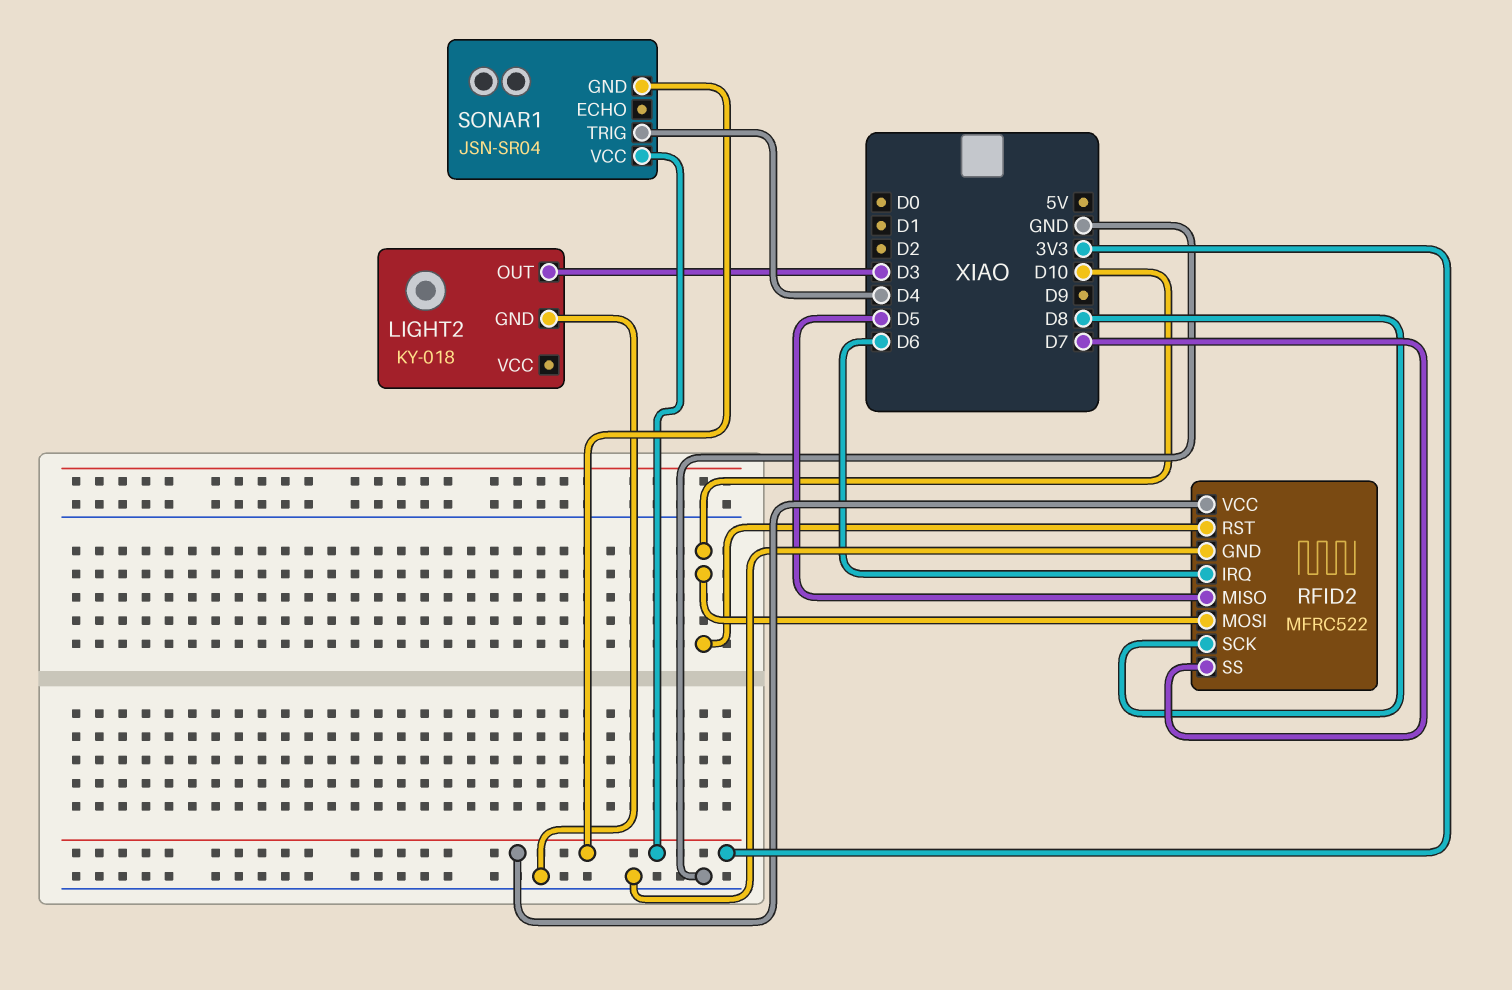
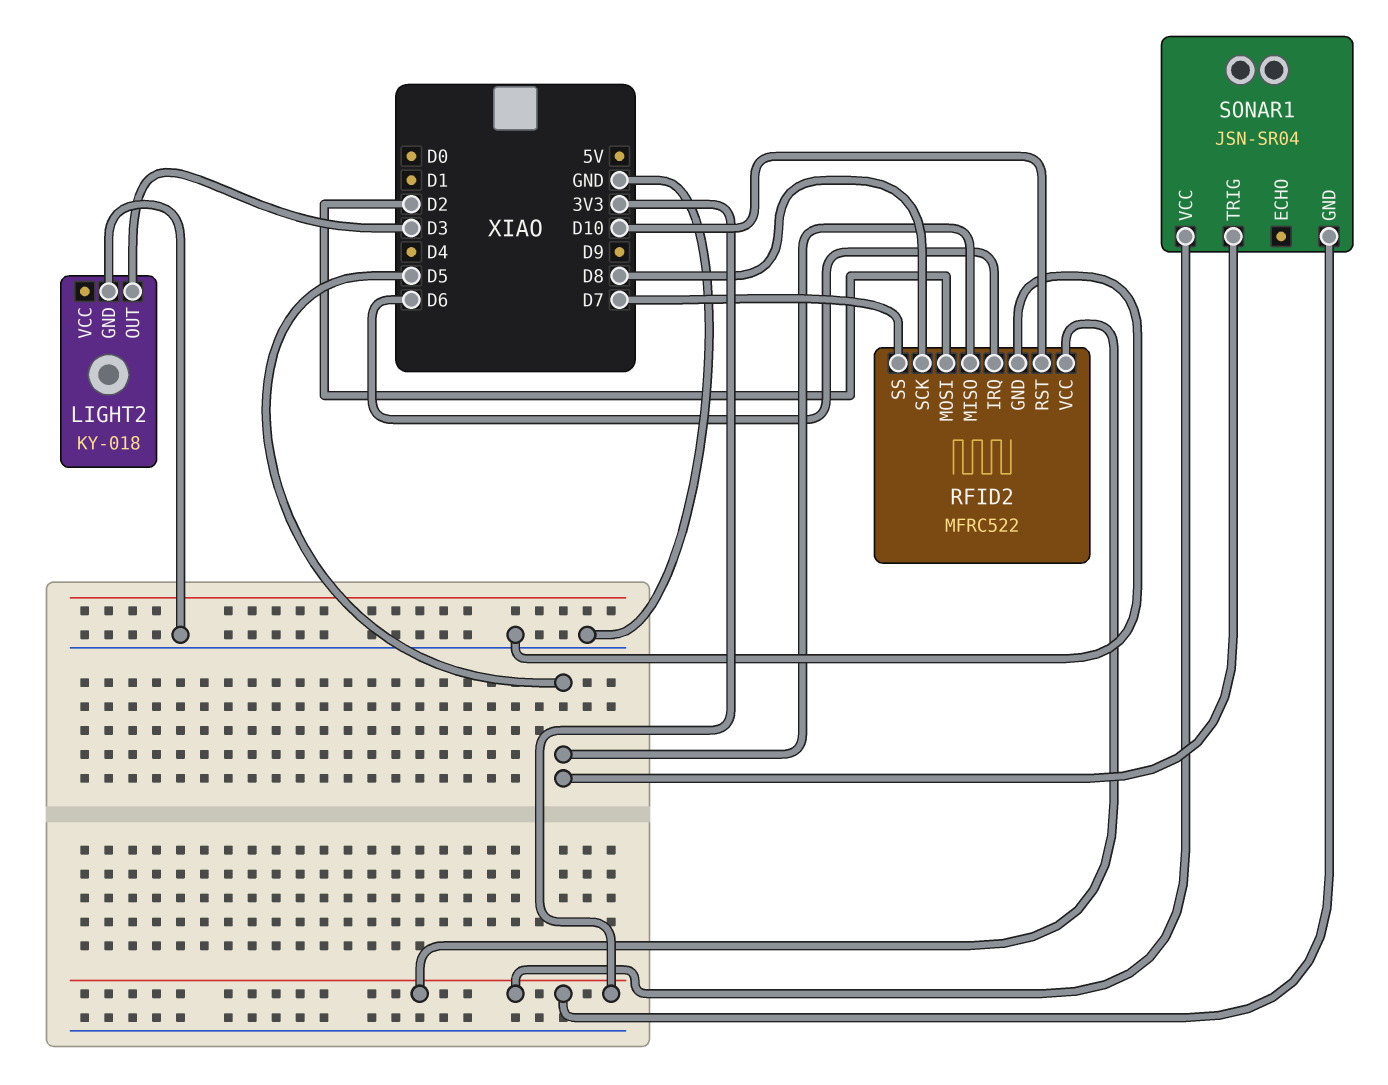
RFID2 pin MOSI: D10 -> D2
SONAR1 pin TRIG: D4 -> D5

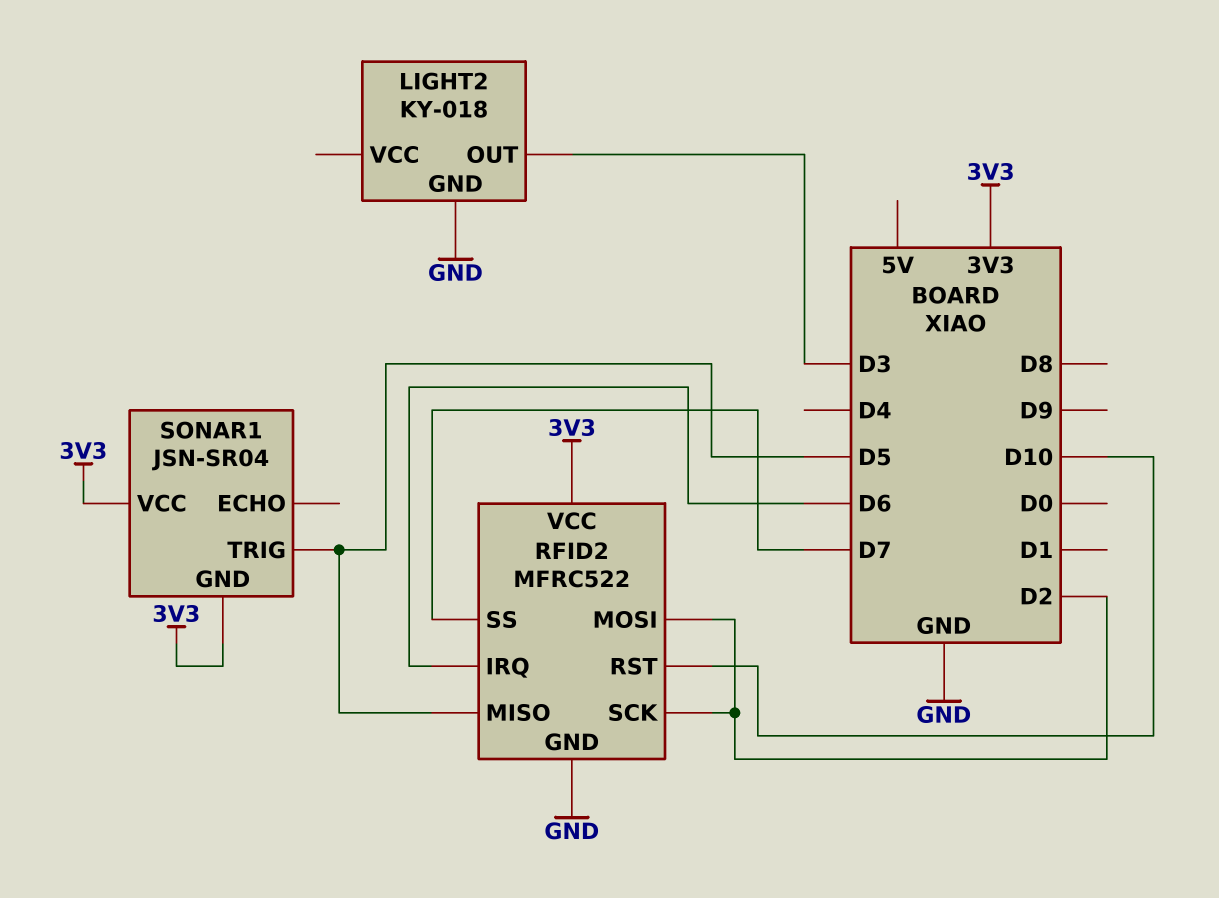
RFID2 pin SCK: D8 -> D2

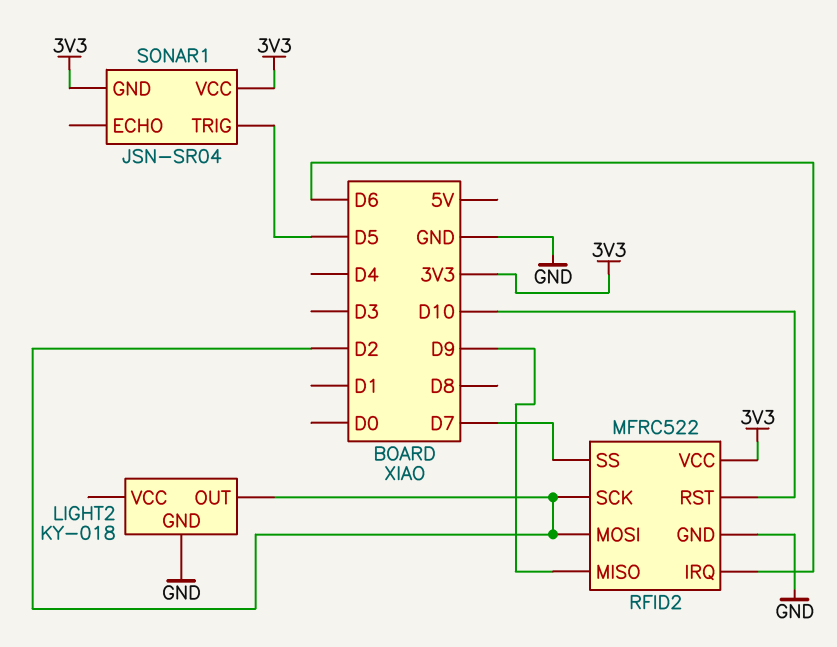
LIGHT2 pin OUT: D3 -> D2
RFID2 pin MISO: D5 -> D9

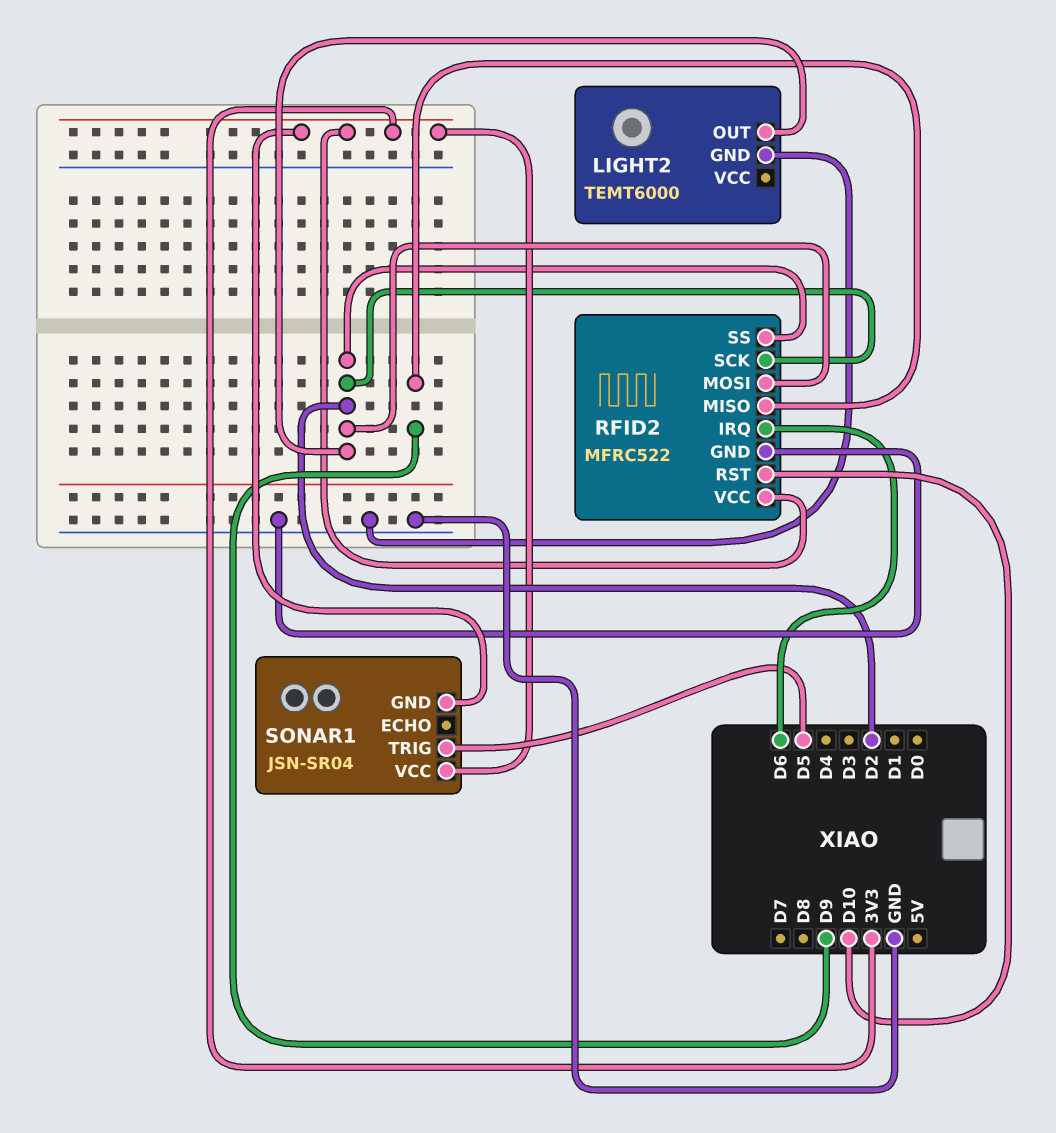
LIGHT2: KY-018 -> TEMT6000
RFID2 pin SS: D7 -> D2

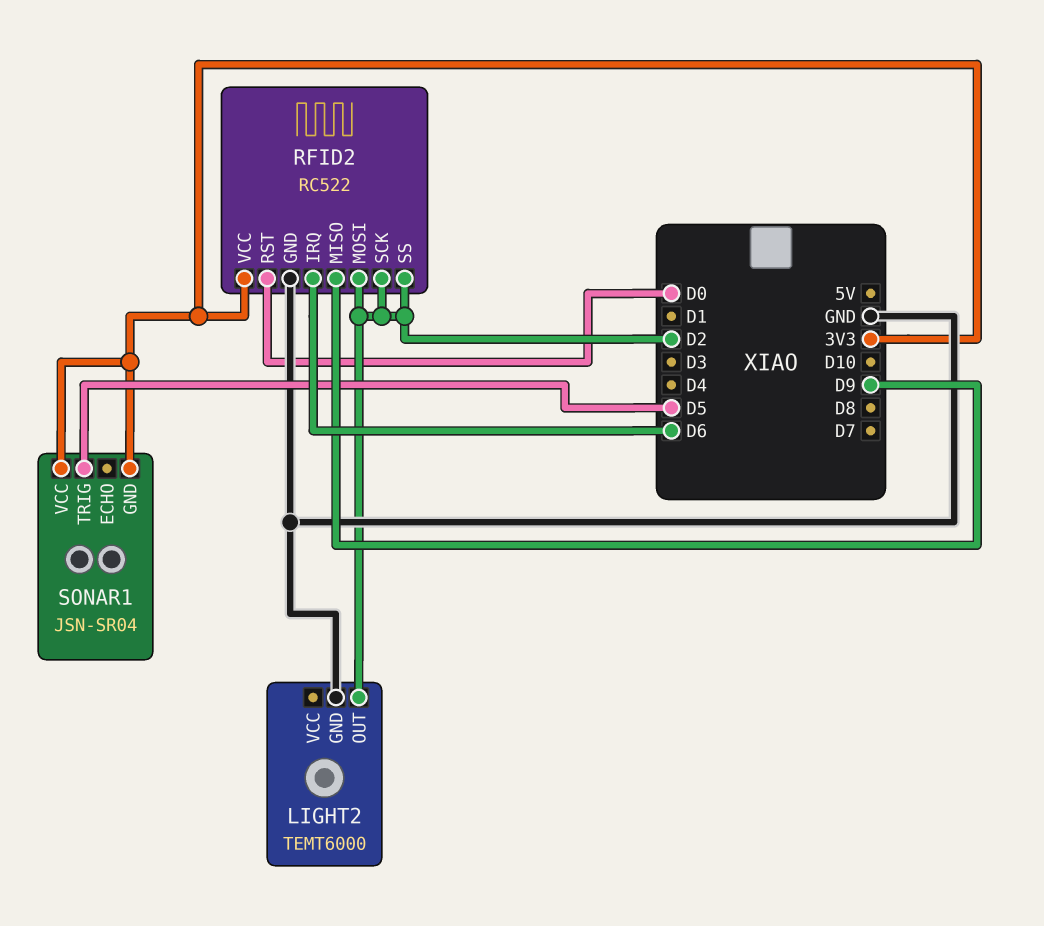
RFID2: MFRC522 -> RC522
RFID2 pin RST: D10 -> D0

